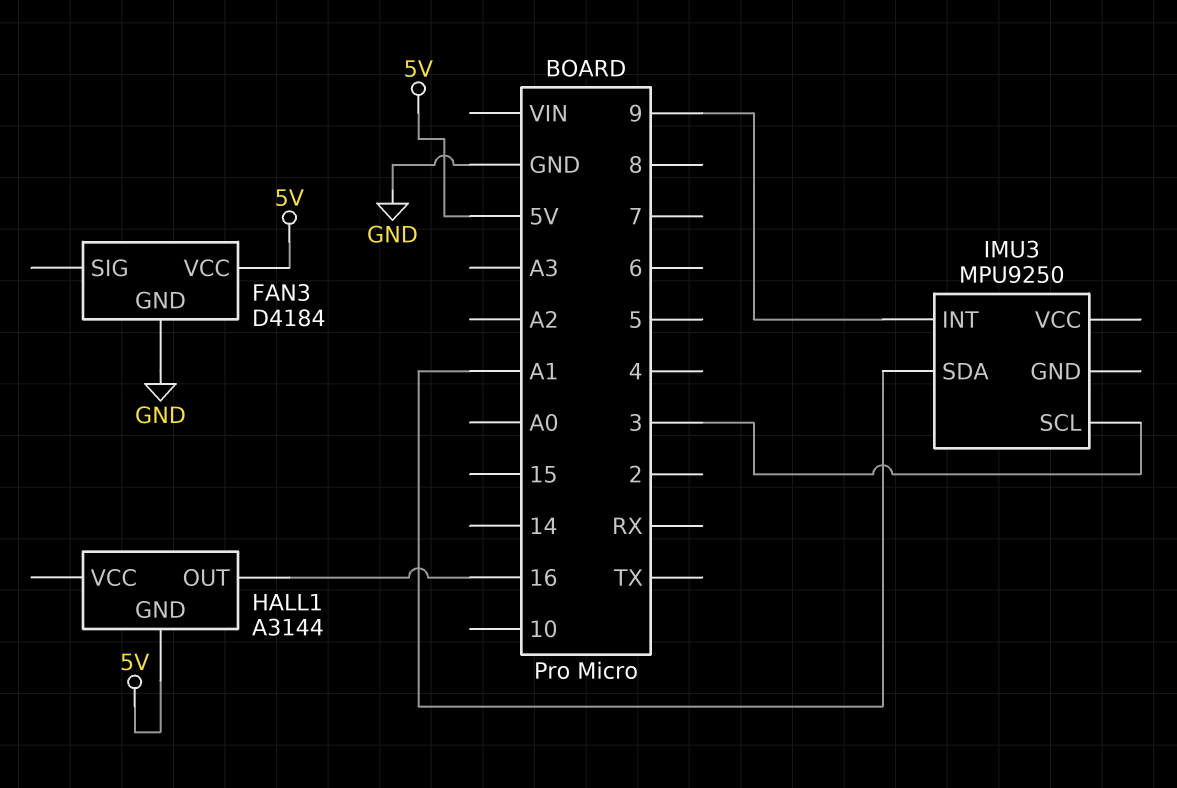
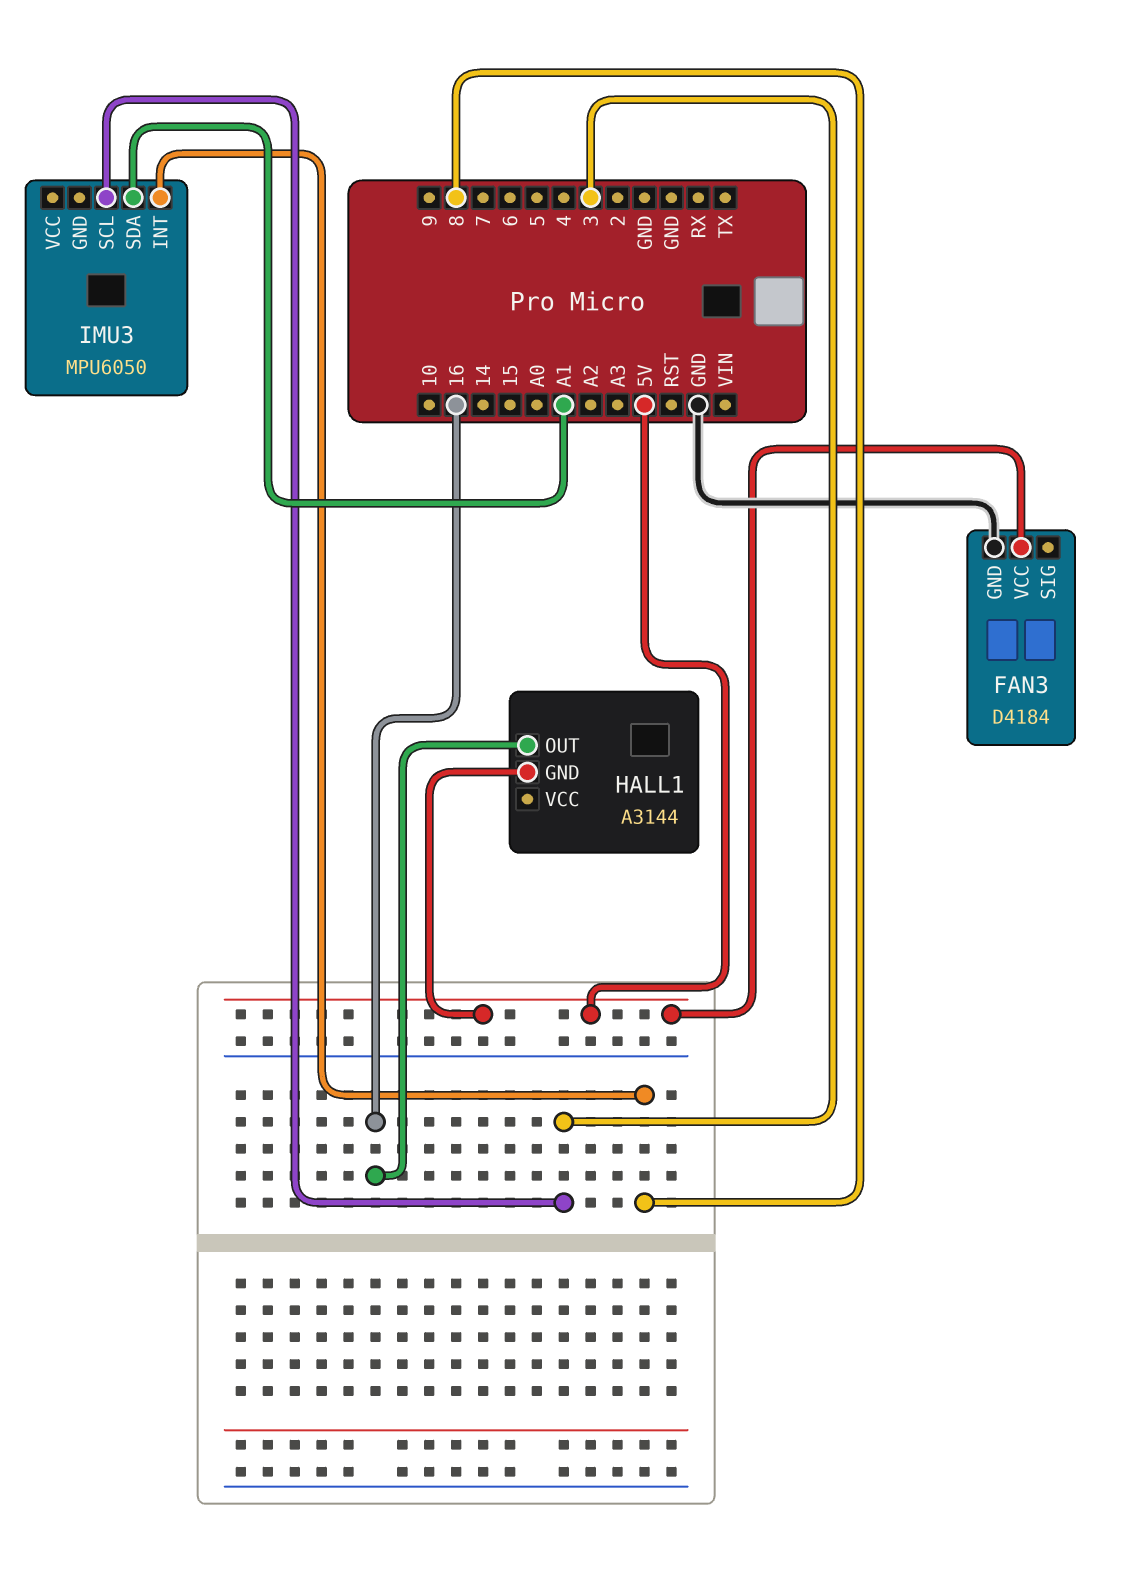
IMU3: MPU9250 -> MPU6050
IMU3 pin INT: 9 -> 8

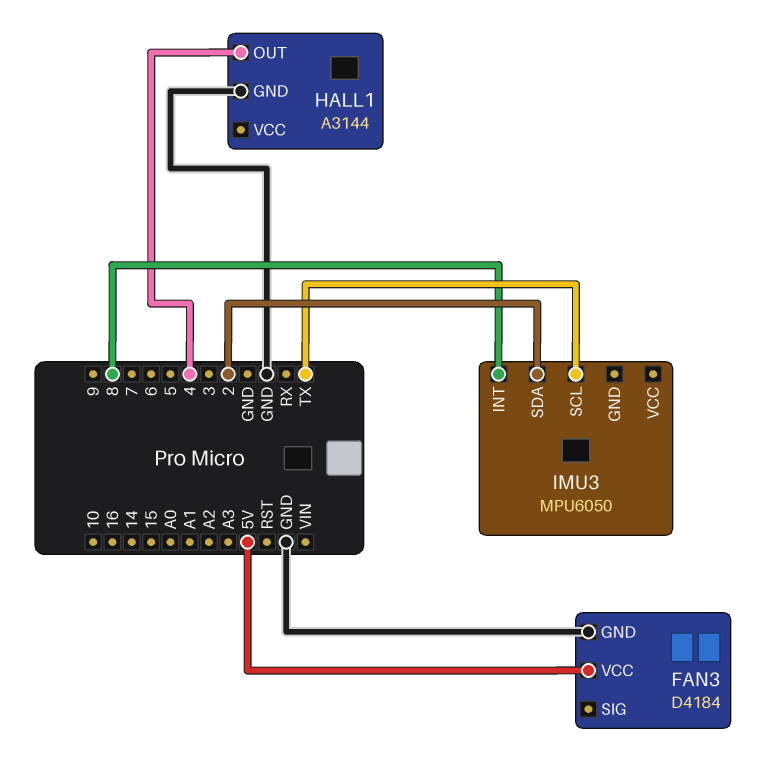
HALL1 pin GND: 5V -> GND
HALL1 pin OUT: 16 -> 4
IMU3 pin SCL: 3 -> TX
IMU3 pin SDA: A1 -> 2

